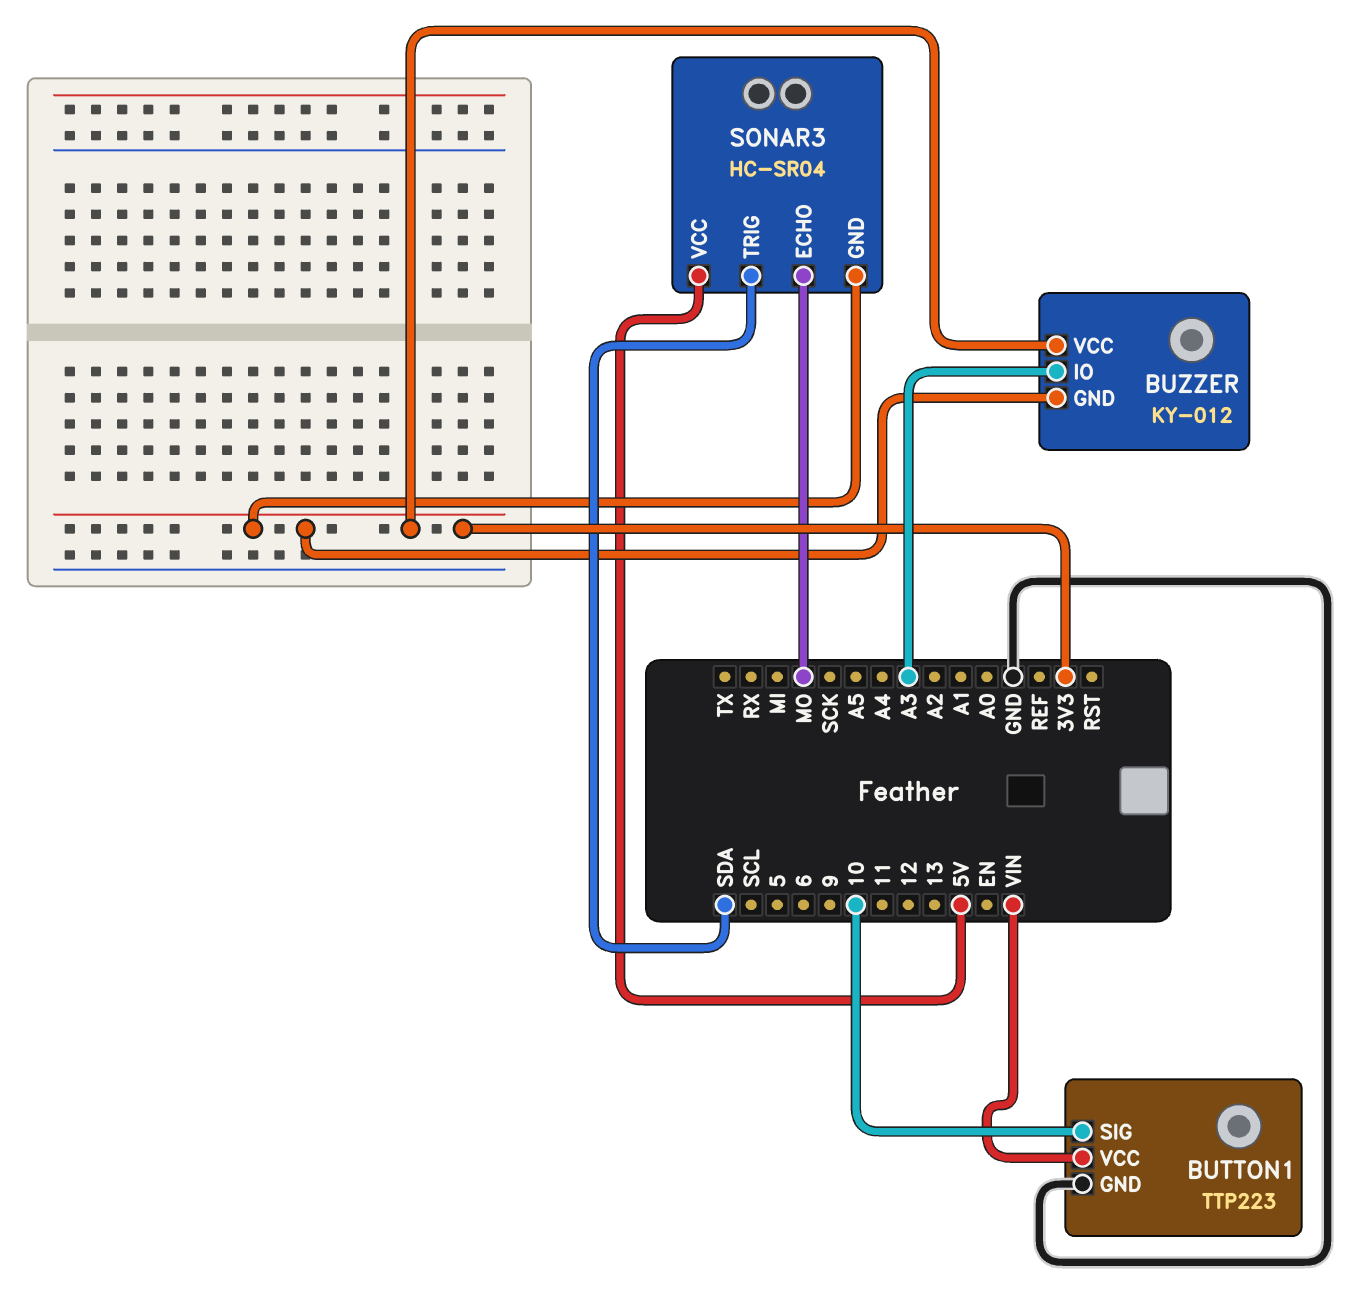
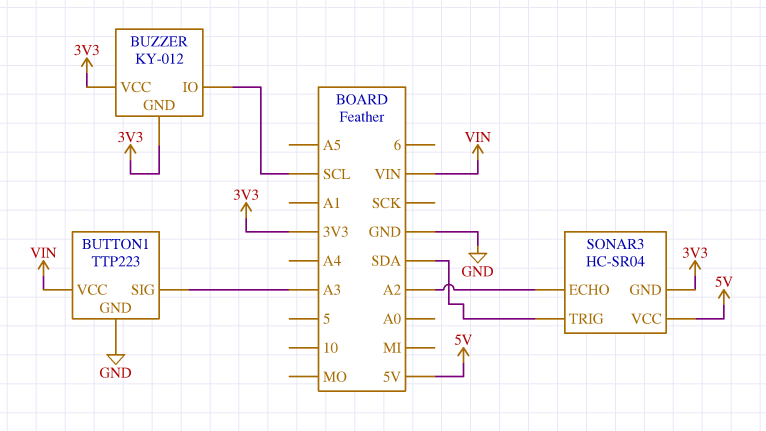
BUTTON1 pin SIG: 10 -> A3
BUZZER pin IO: A3 -> SCL
SONAR3 pin ECHO: MO -> A2

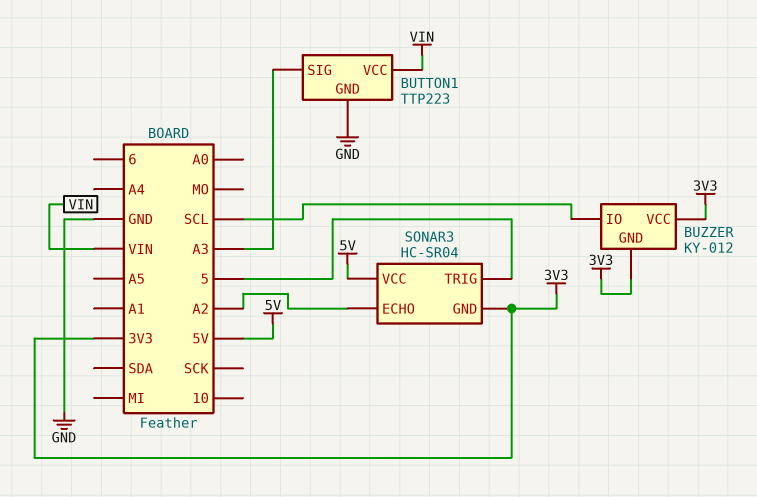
SONAR3 pin TRIG: SDA -> 5

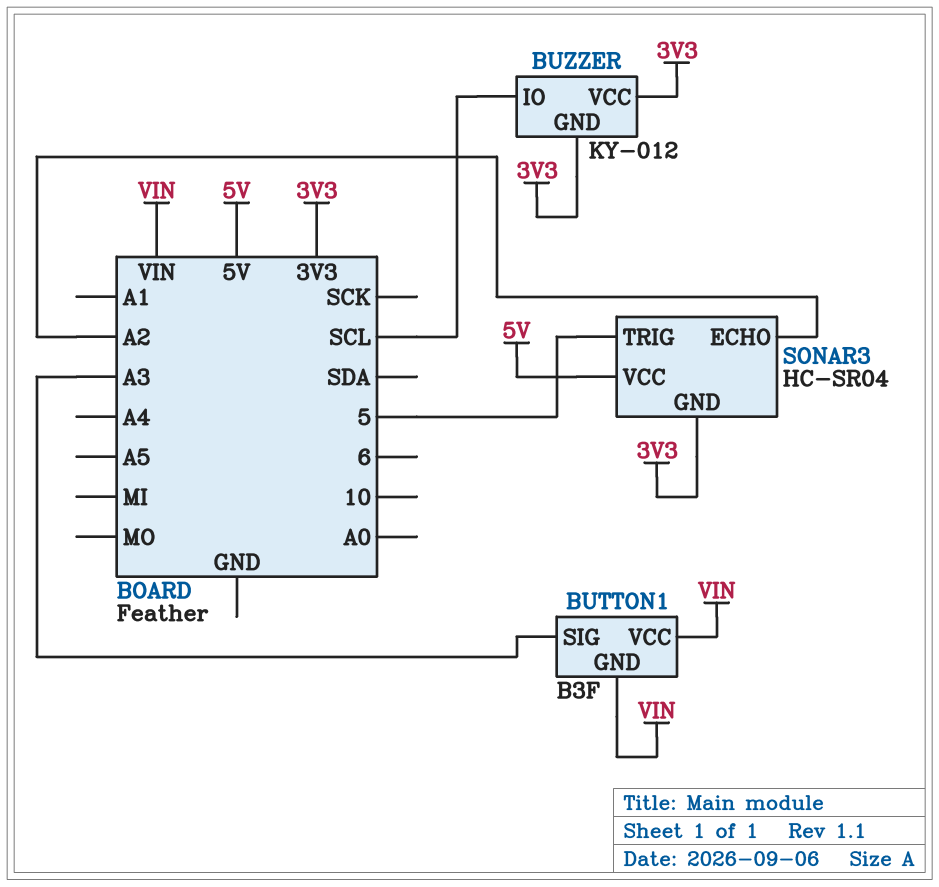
BUTTON1: TTP223 -> B3F
BUTTON1 pin GND: GND -> VIN

